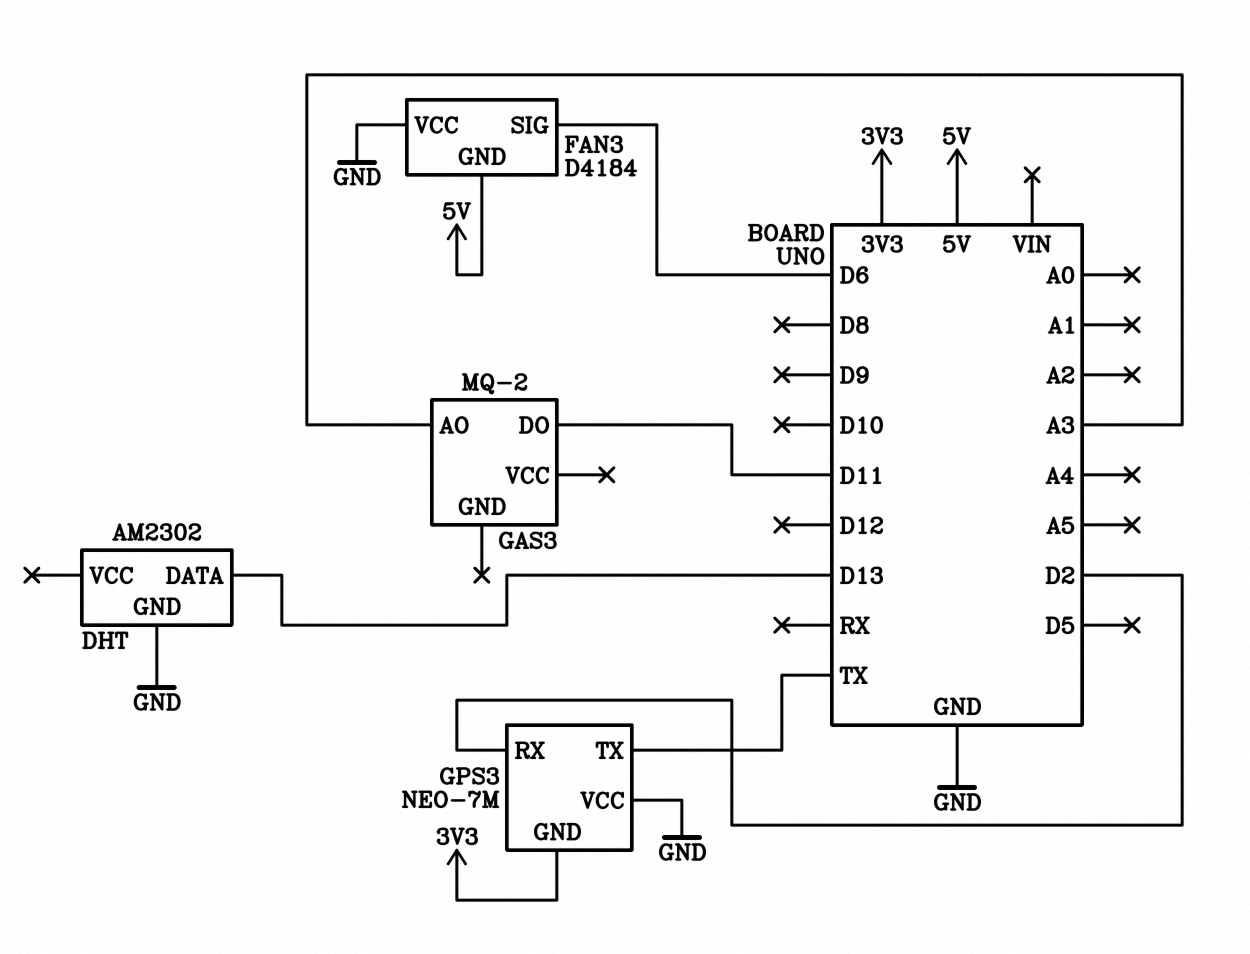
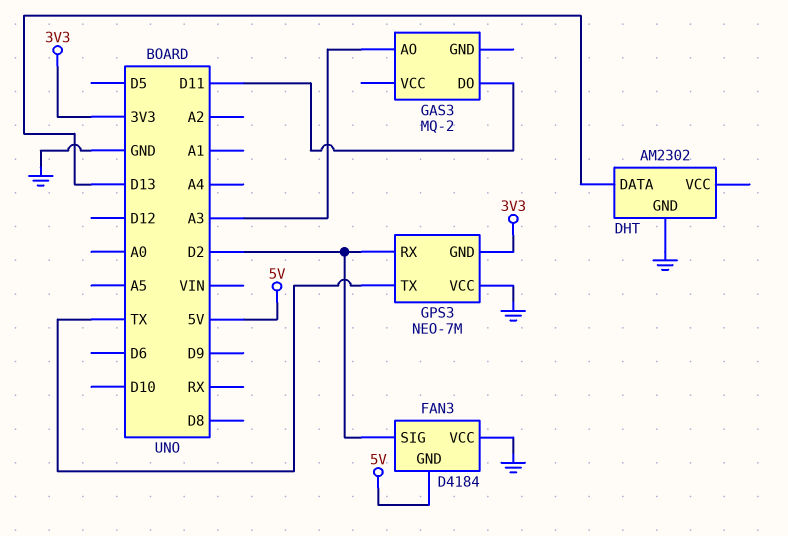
FAN3 pin SIG: D6 -> D2

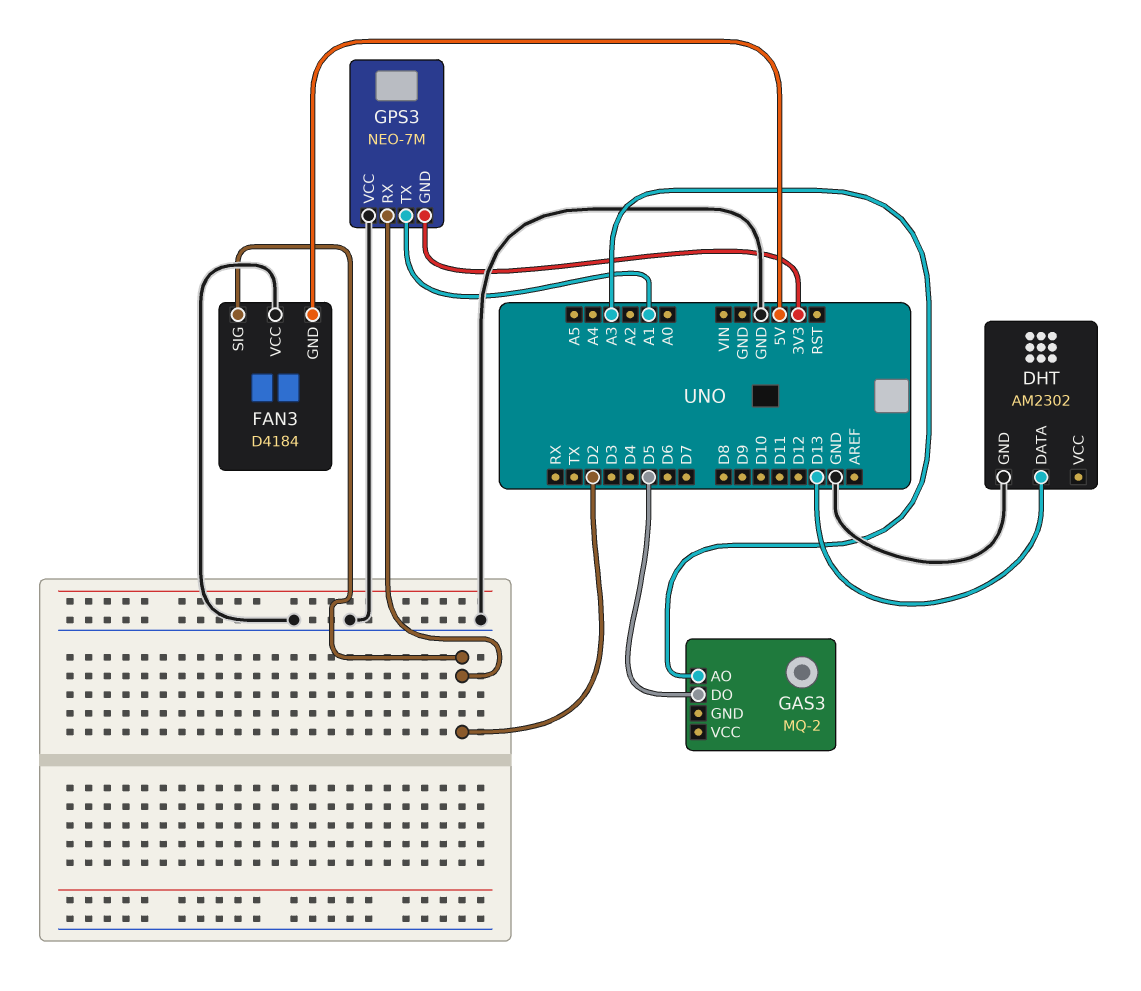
GAS3 pin DO: D11 -> D5
GPS3 pin TX: TX -> A1

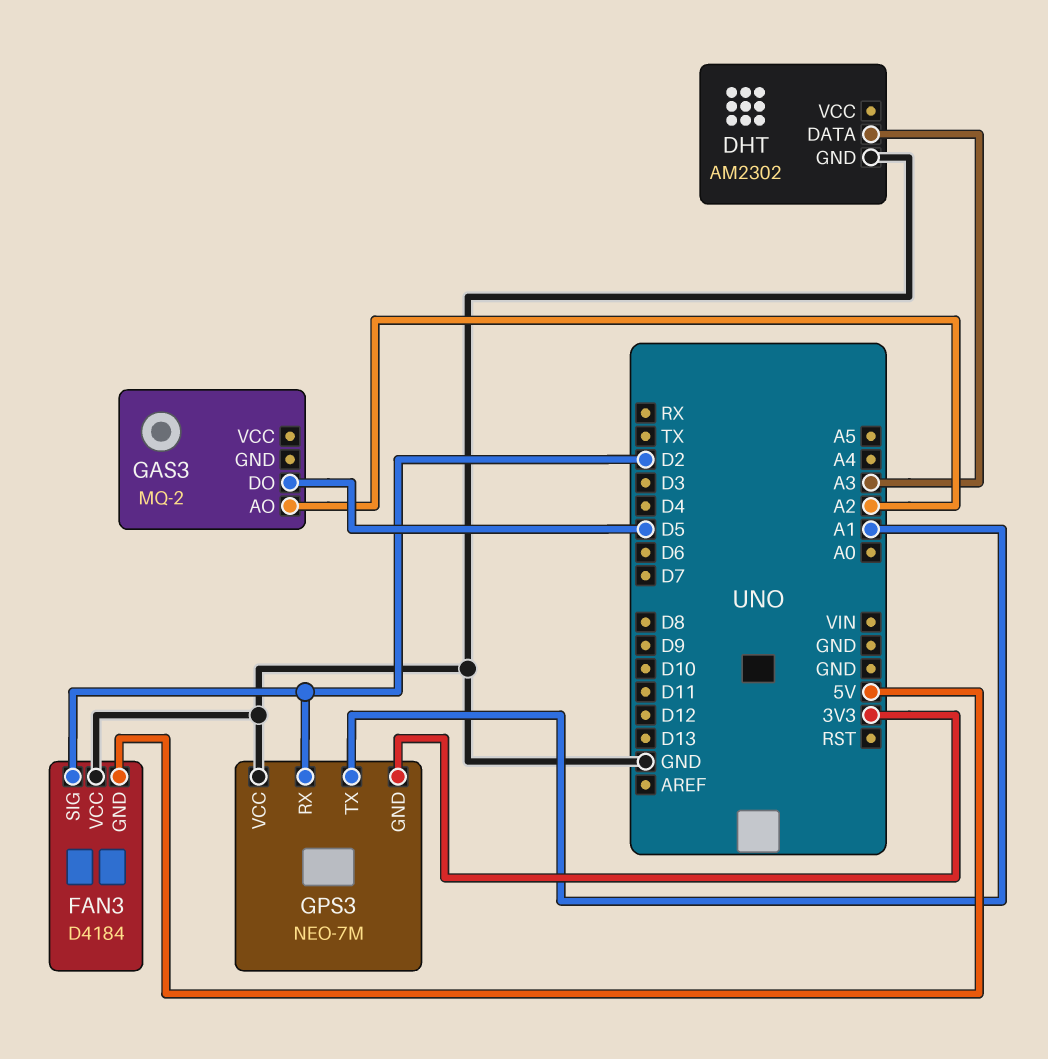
DHT pin DATA: D13 -> A3
GAS3 pin AO: A3 -> A2

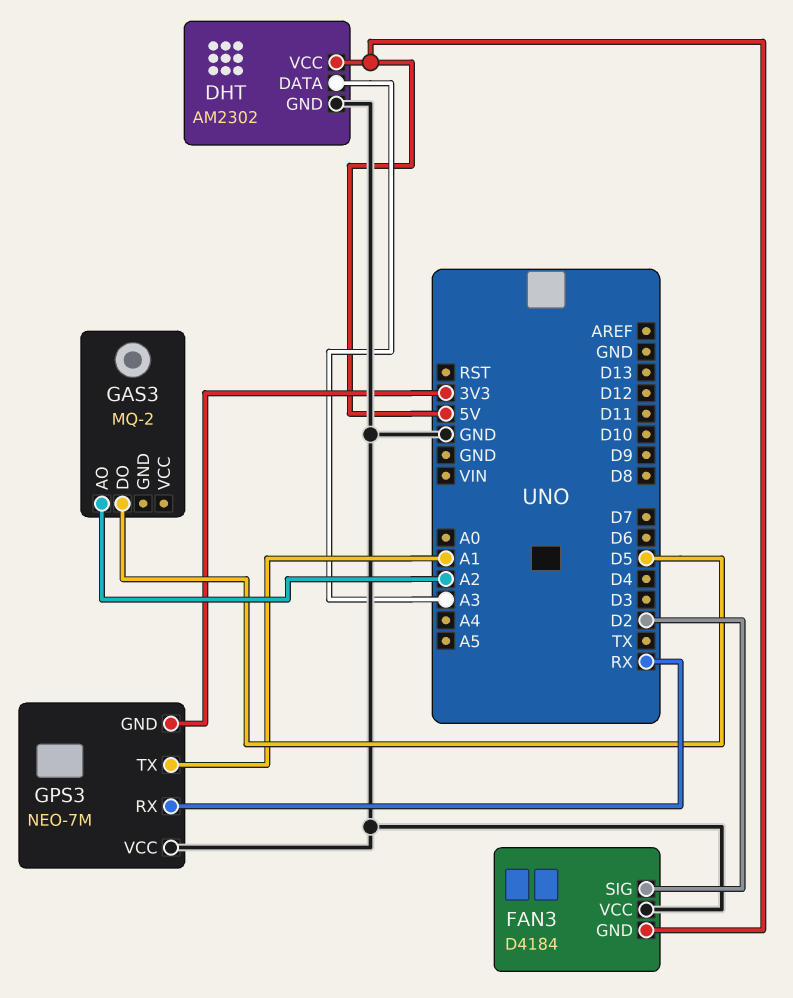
DHT pin VCC: none -> 5V
GPS3 pin RX: D2 -> RX

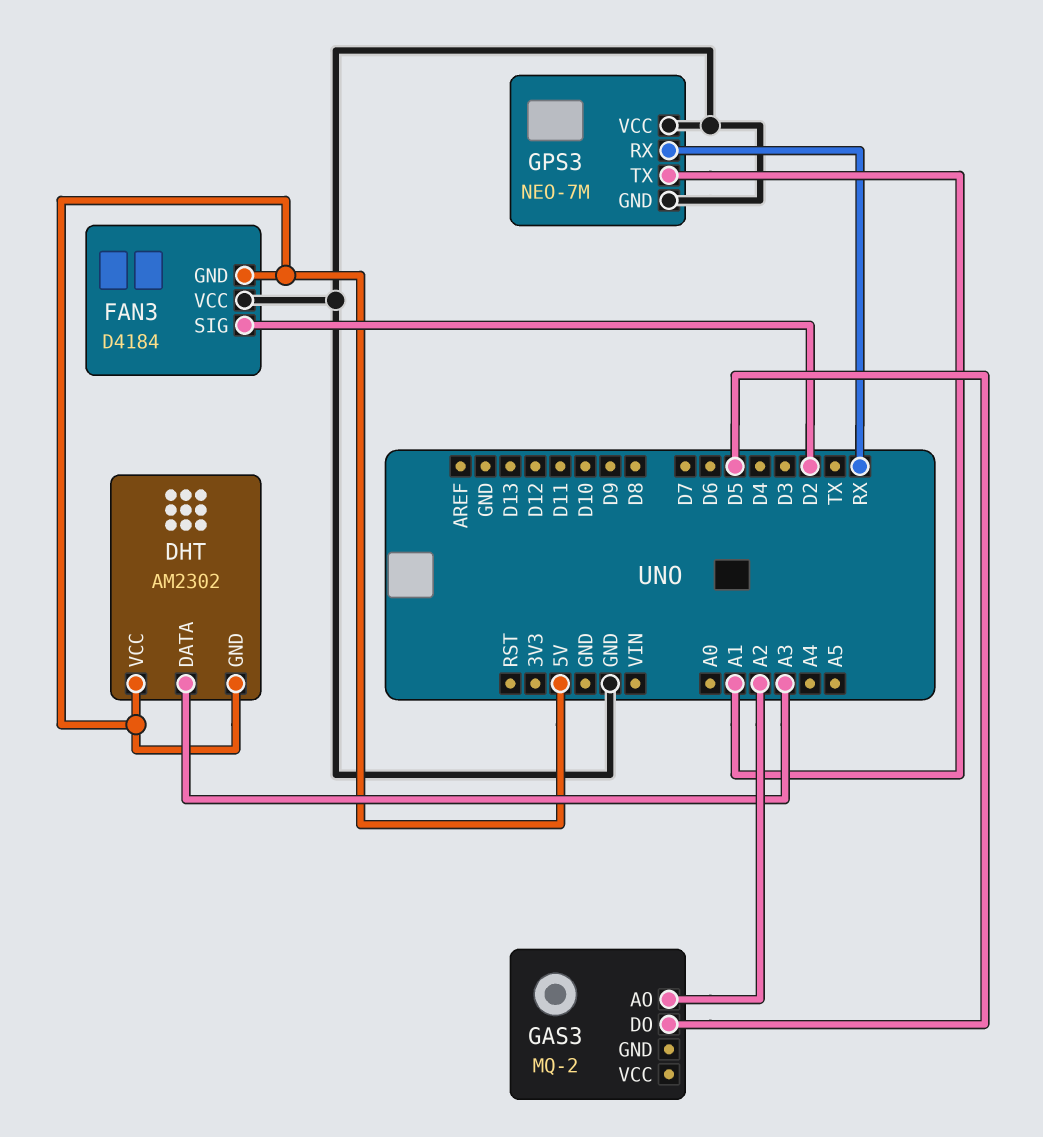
DHT pin GND: GND -> 5V
GPS3 pin GND: 3V3 -> GND

